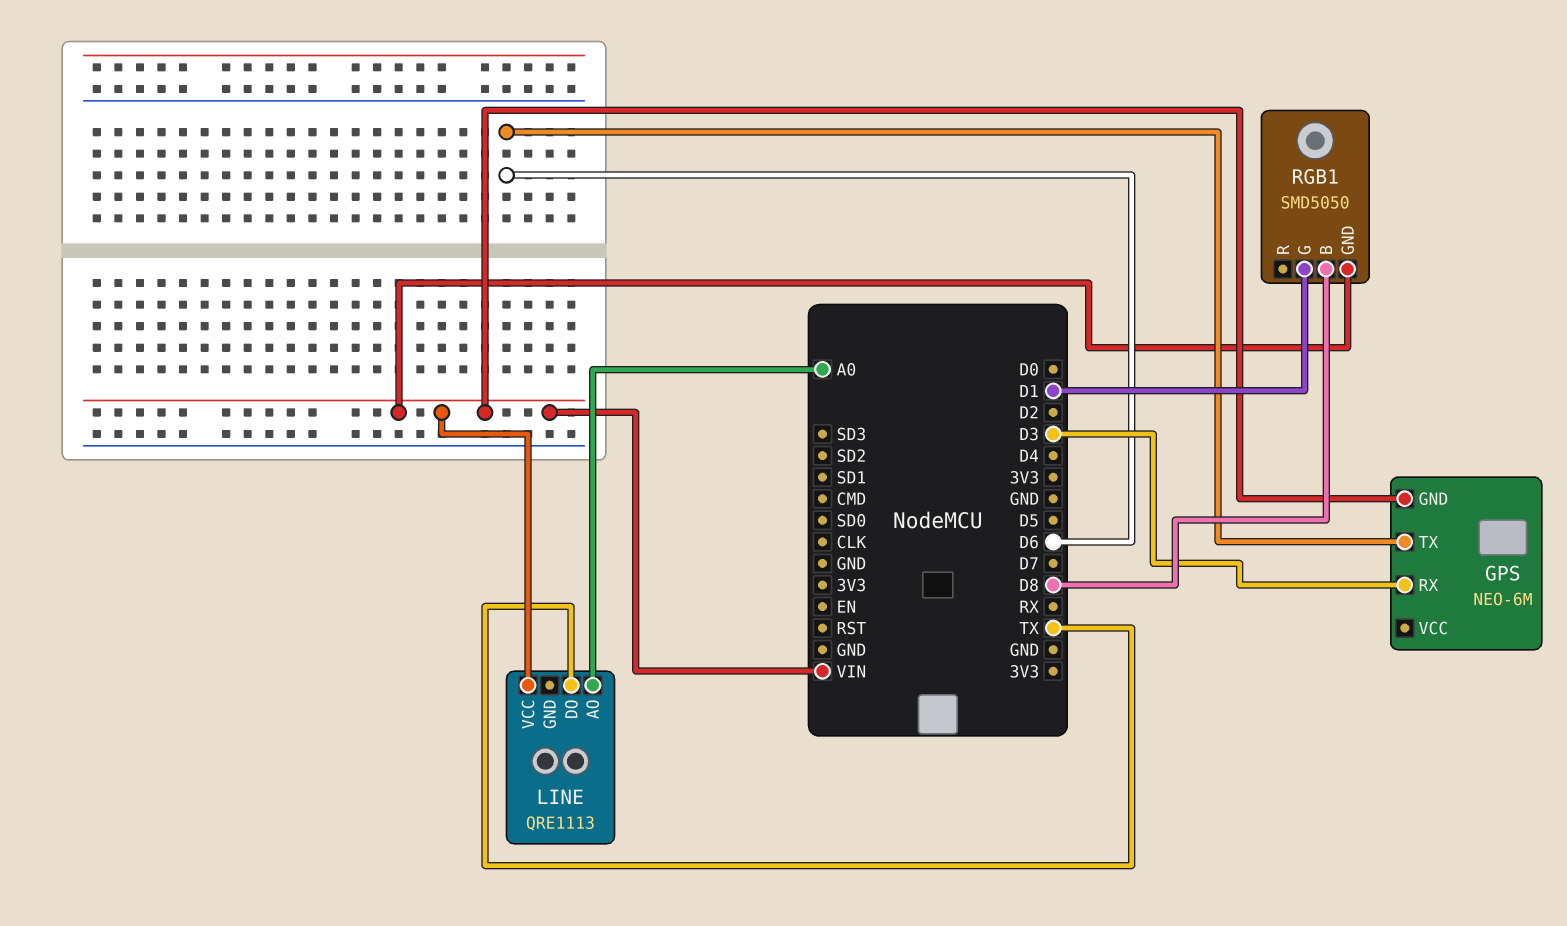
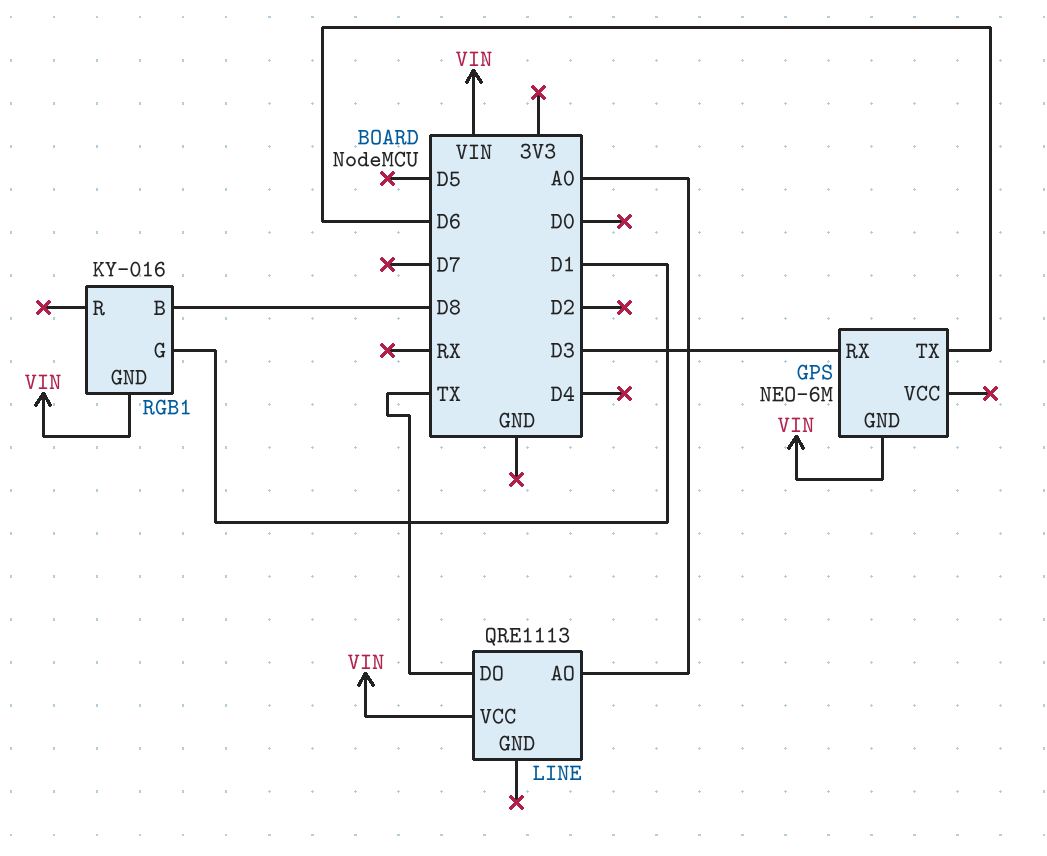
RGB1: SMD5050 -> KY-016

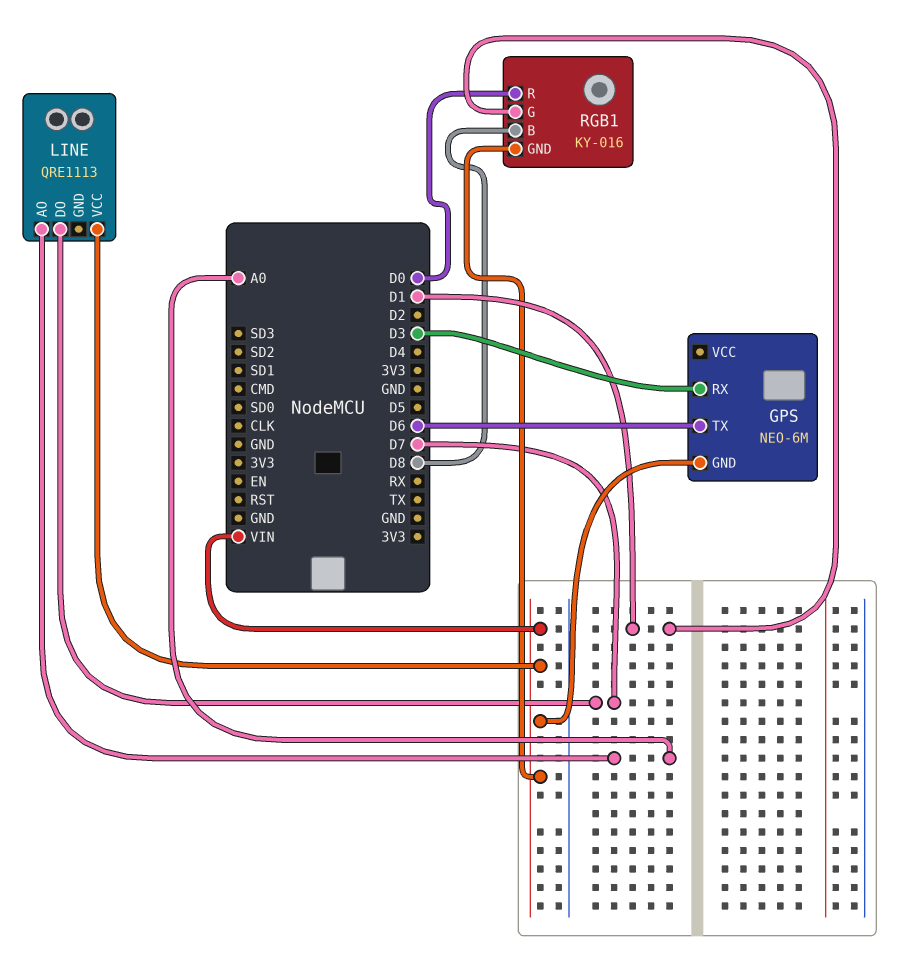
LINE pin DO: TX -> D7
RGB1 pin R: none -> D0

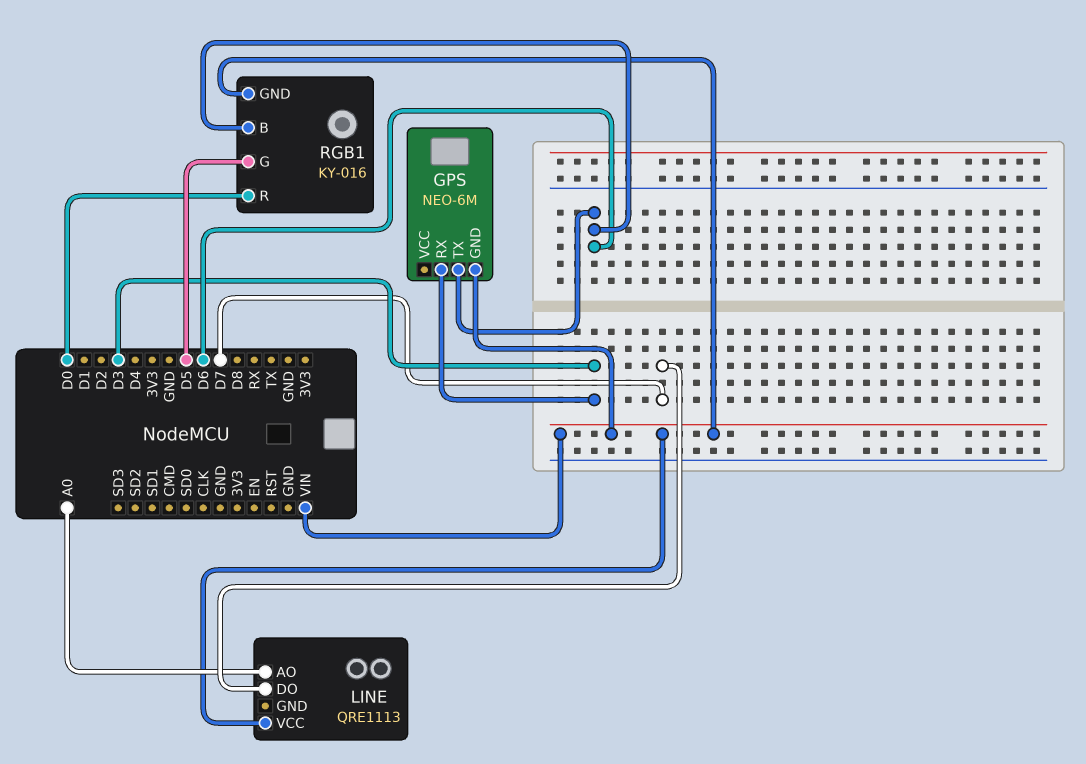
RGB1 pin B: D8 -> D6
RGB1 pin G: D1 -> D5

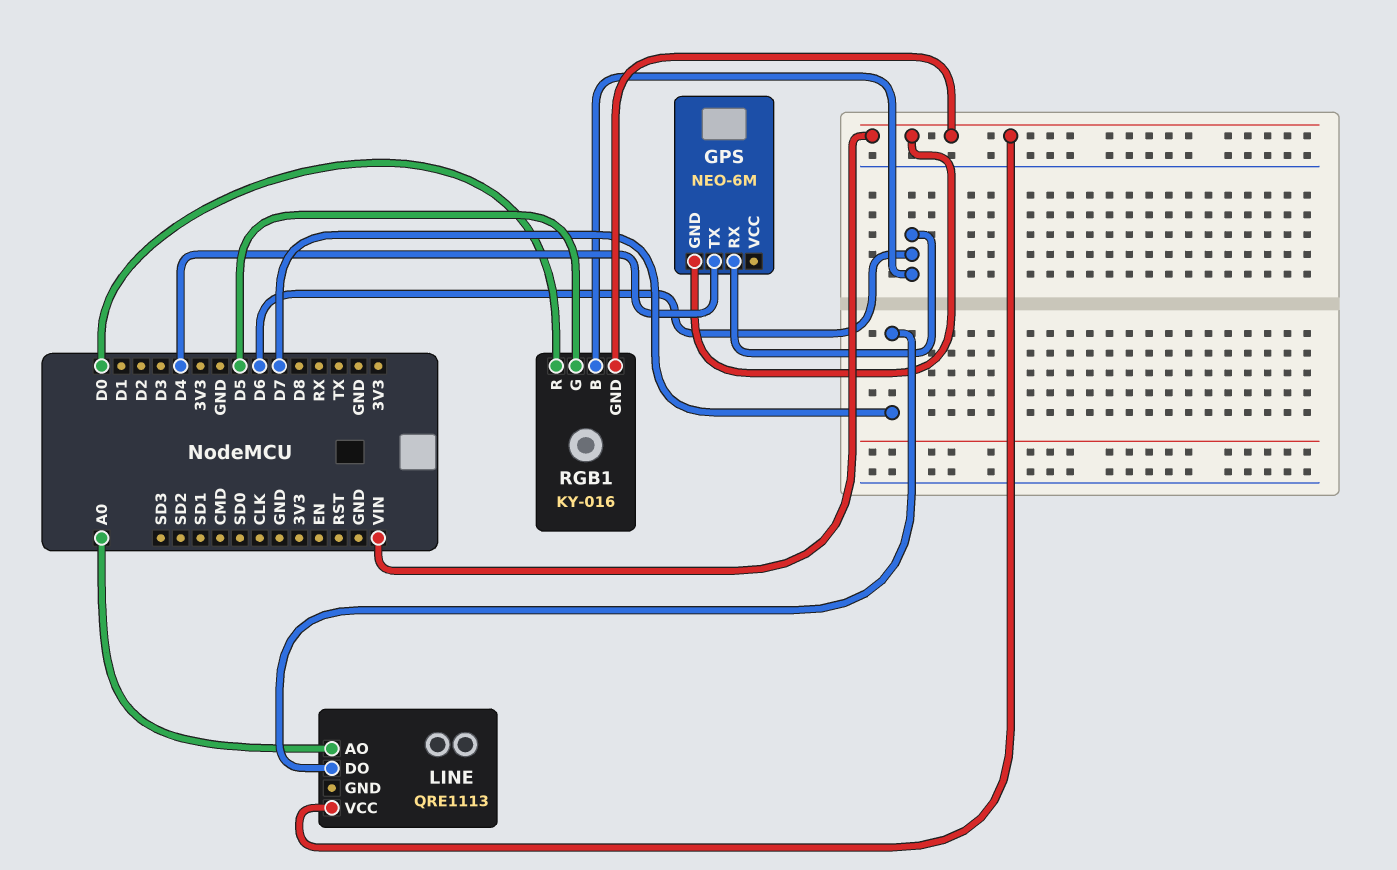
GPS pin RX: D3 -> D6
GPS pin TX: D6 -> D4

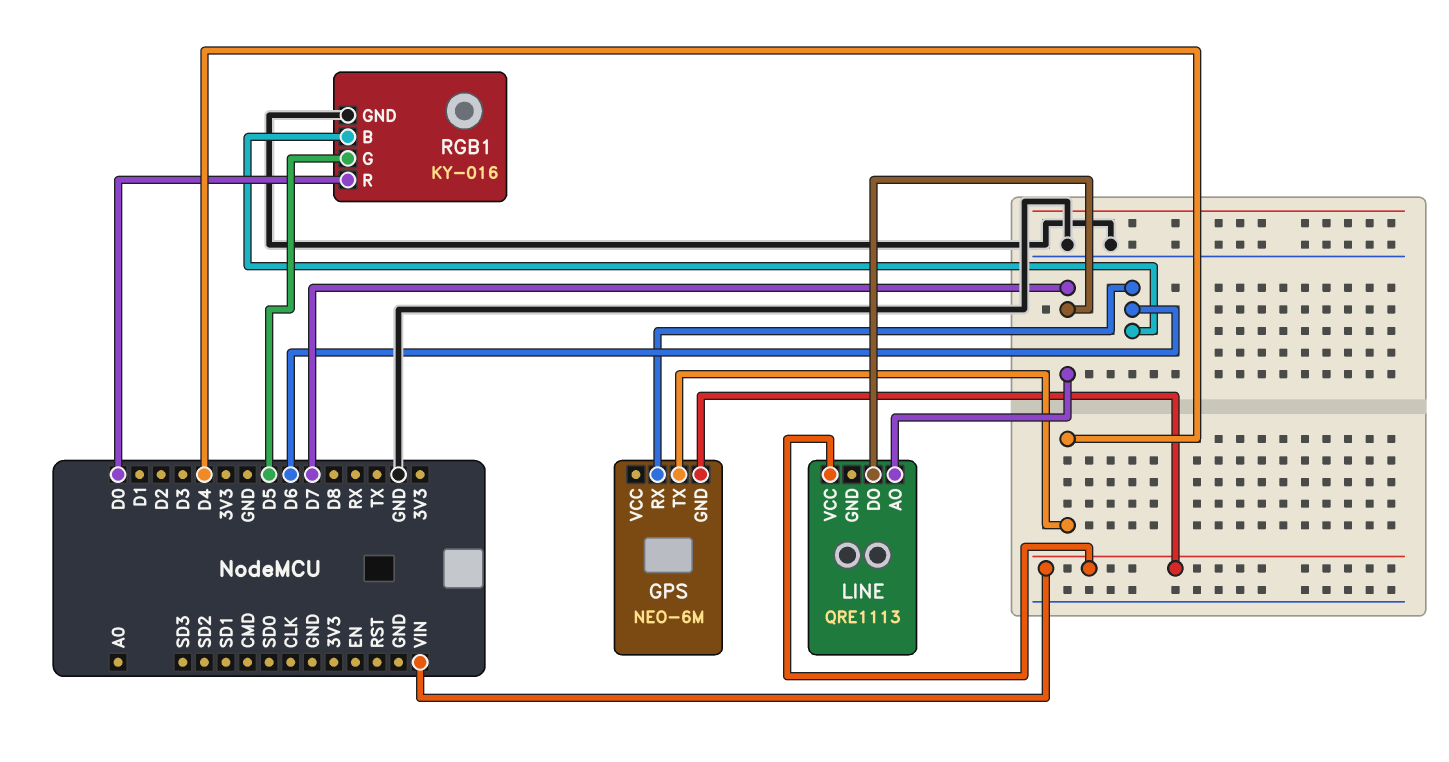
LINE pin AO: A0 -> D7
RGB1 pin GND: VIN -> GND

